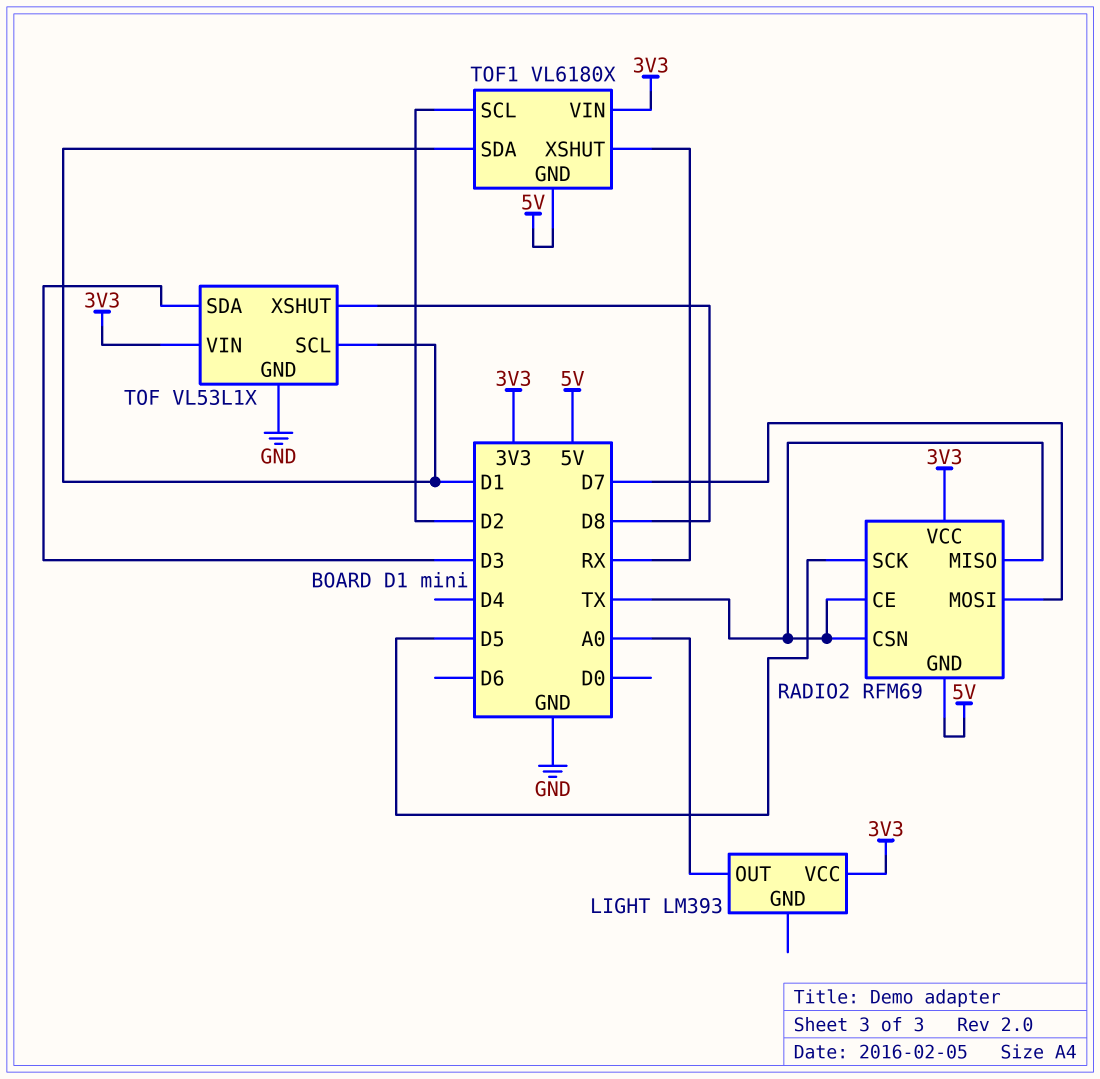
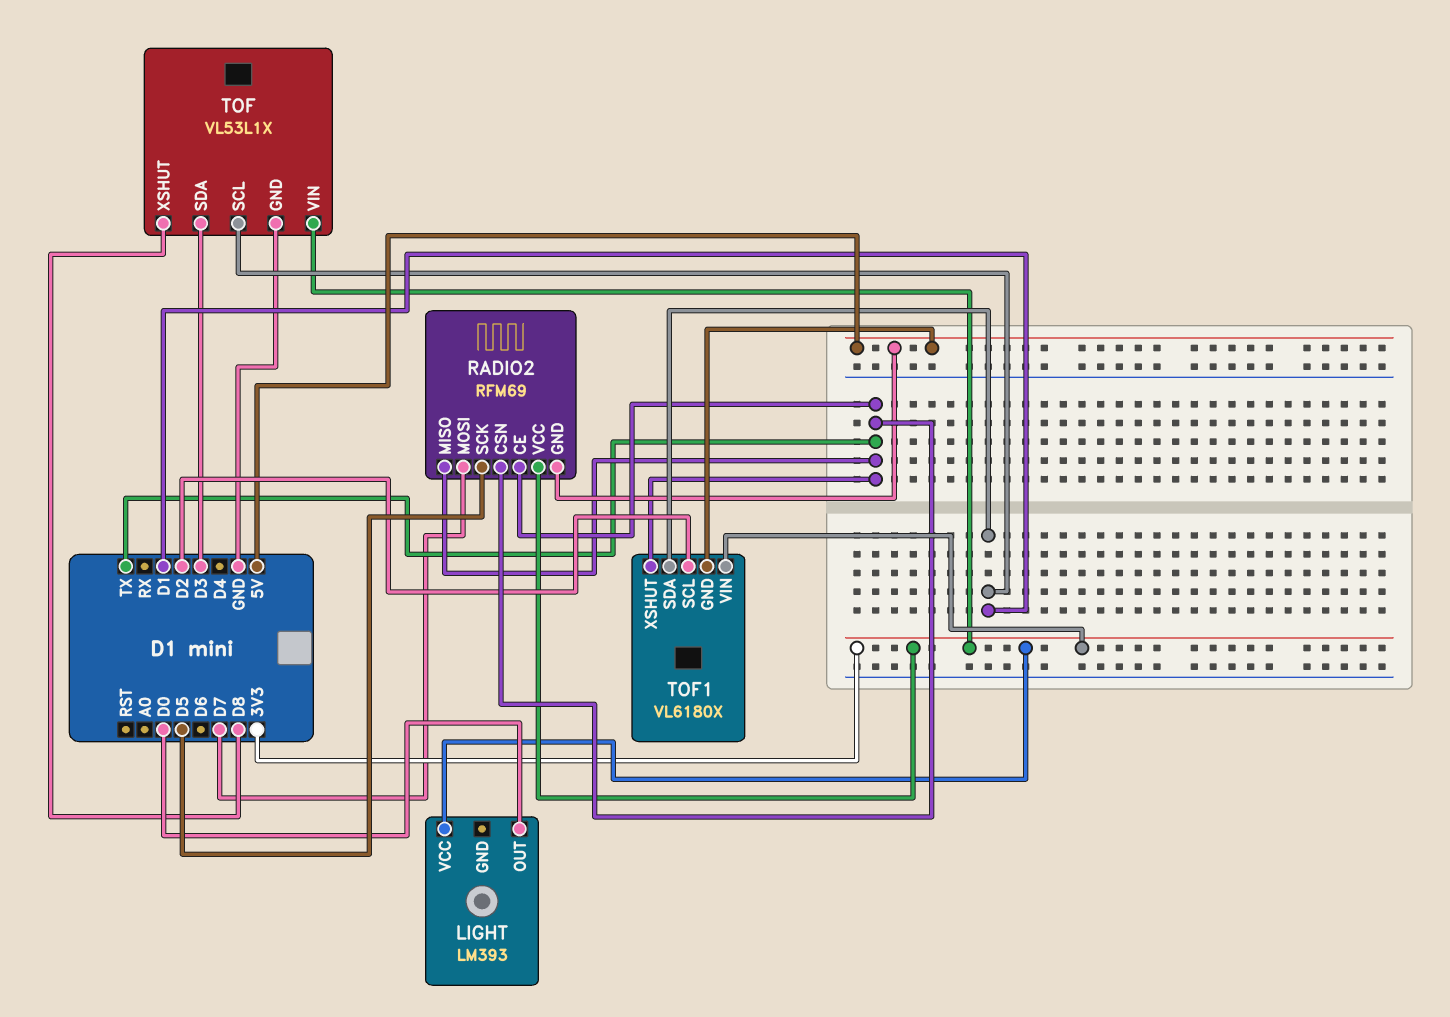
LIGHT pin OUT: A0 -> D0
TOF1 pin XSHUT: RX -> TX

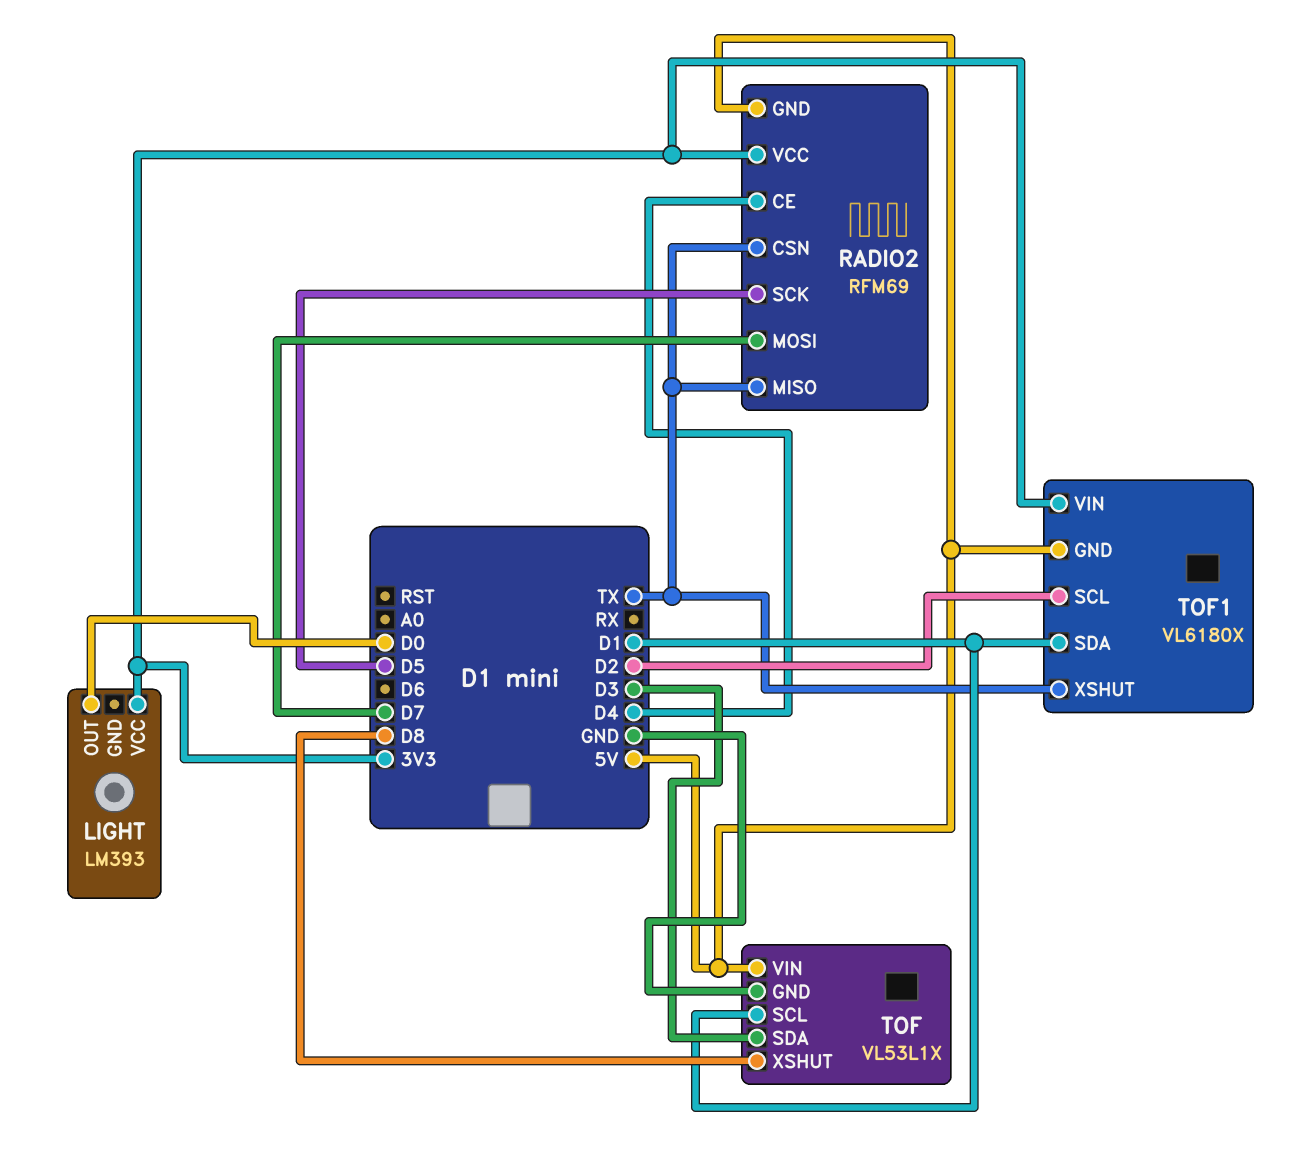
RADIO2 pin CE: TX -> D4
TOF pin VIN: 3V3 -> 5V

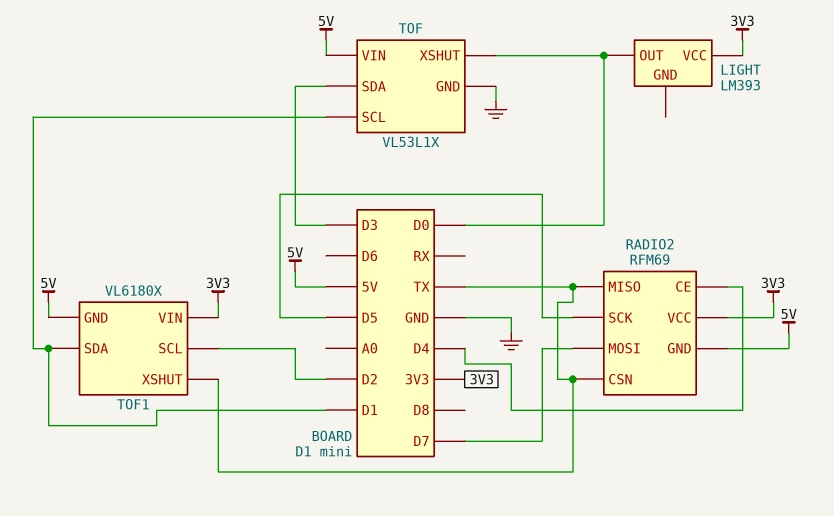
TOF pin XSHUT: D8 -> D0

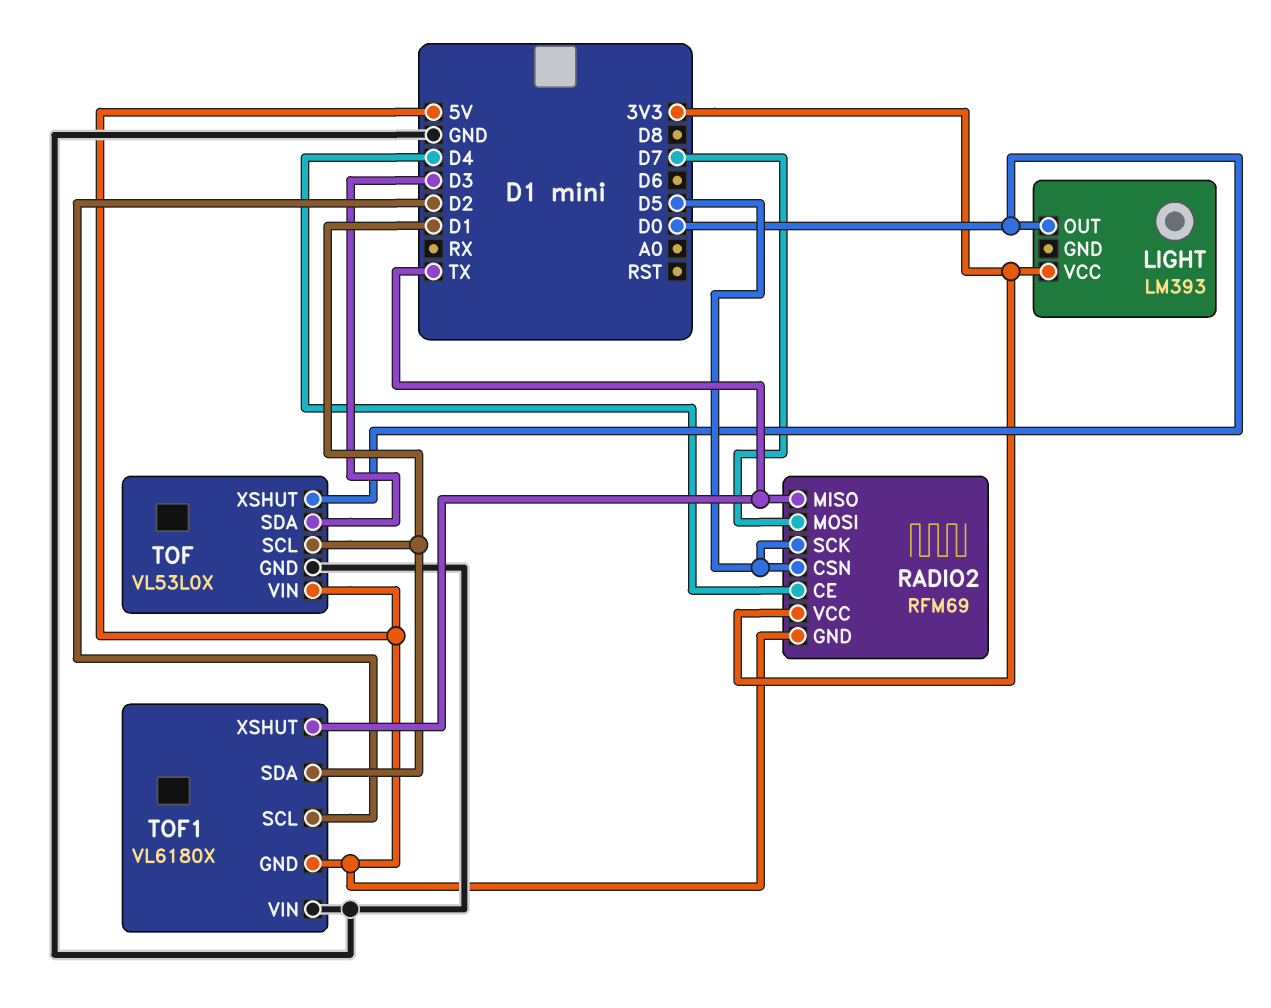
RADIO2 pin CSN: TX -> D5
TOF: VL53L1X -> VL53L0X
TOF1 pin VIN: 3V3 -> GND

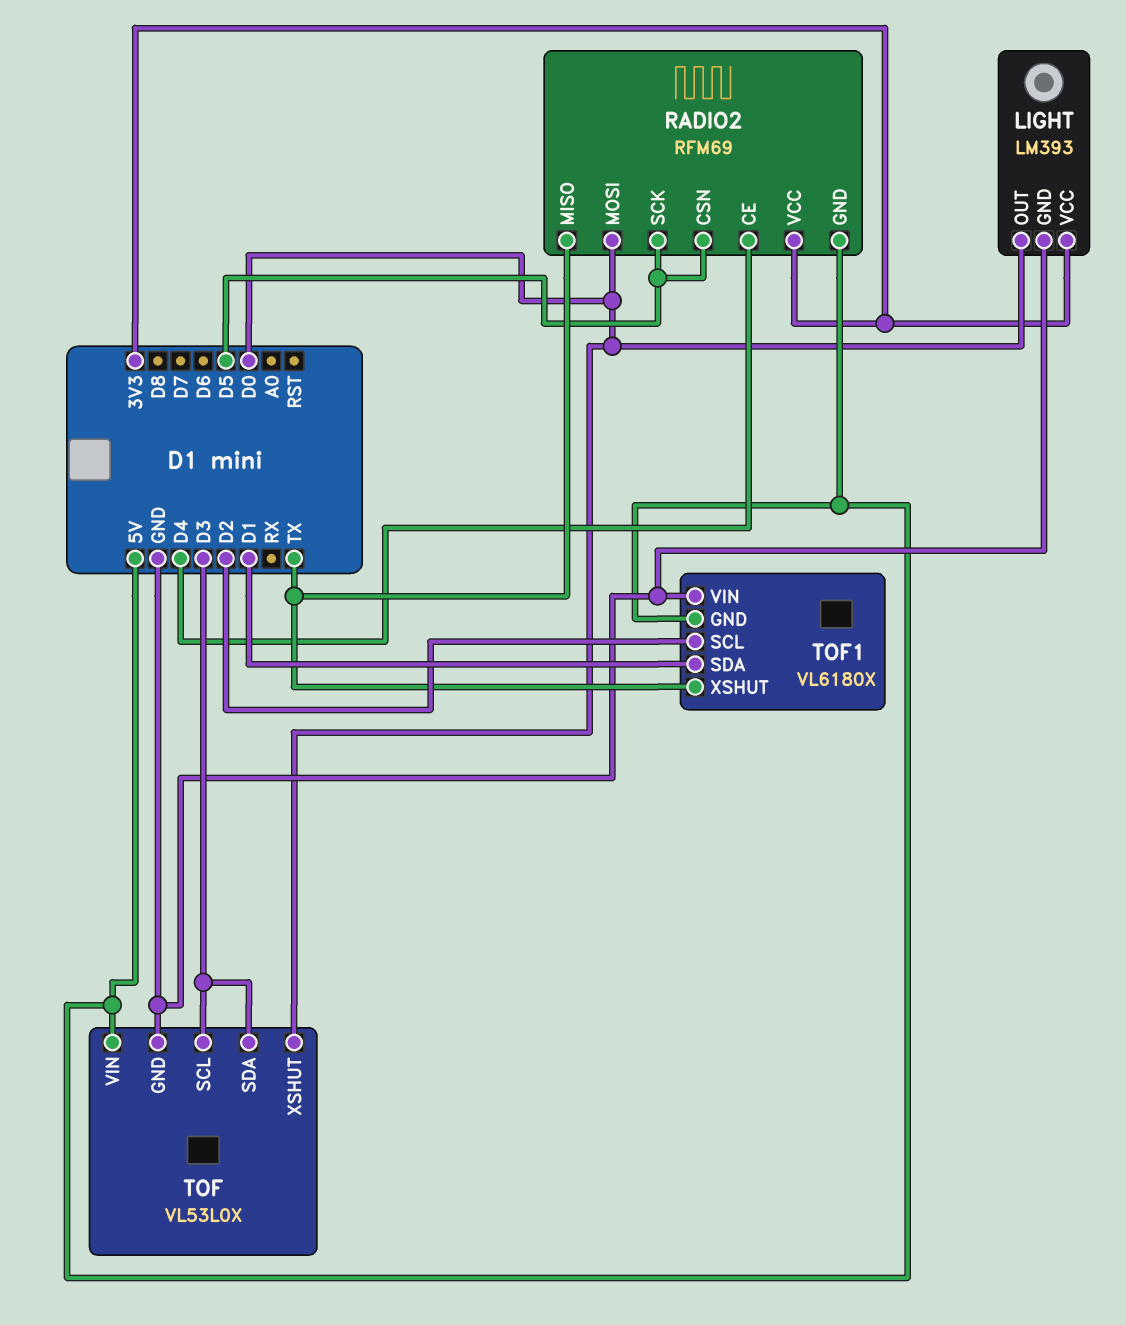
LIGHT pin GND: none -> GND
RADIO2 pin MOSI: D7 -> D0
TOF pin SCL: D1 -> D3

